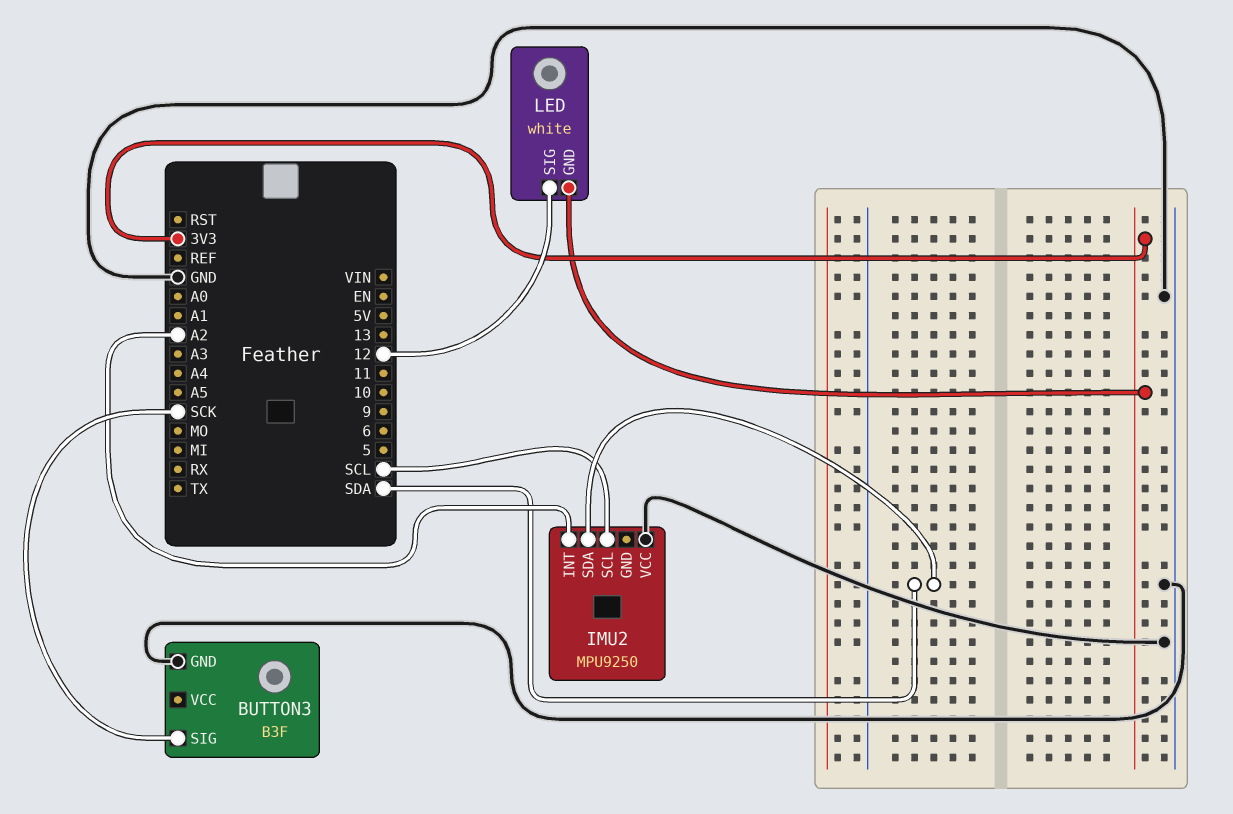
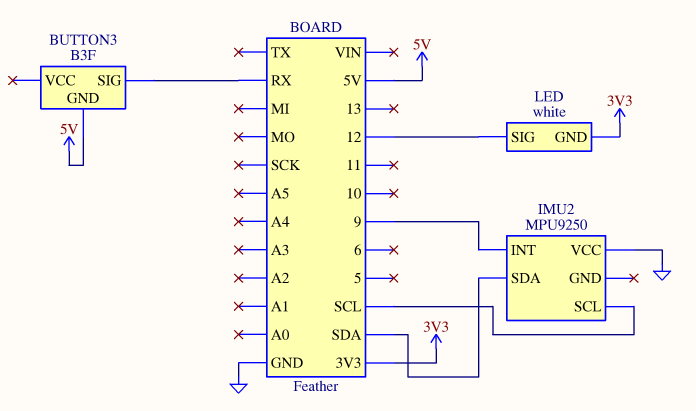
BUTTON3 pin GND: GND -> 5V
BUTTON3 pin SIG: SCK -> RX
IMU2 pin INT: A2 -> 9

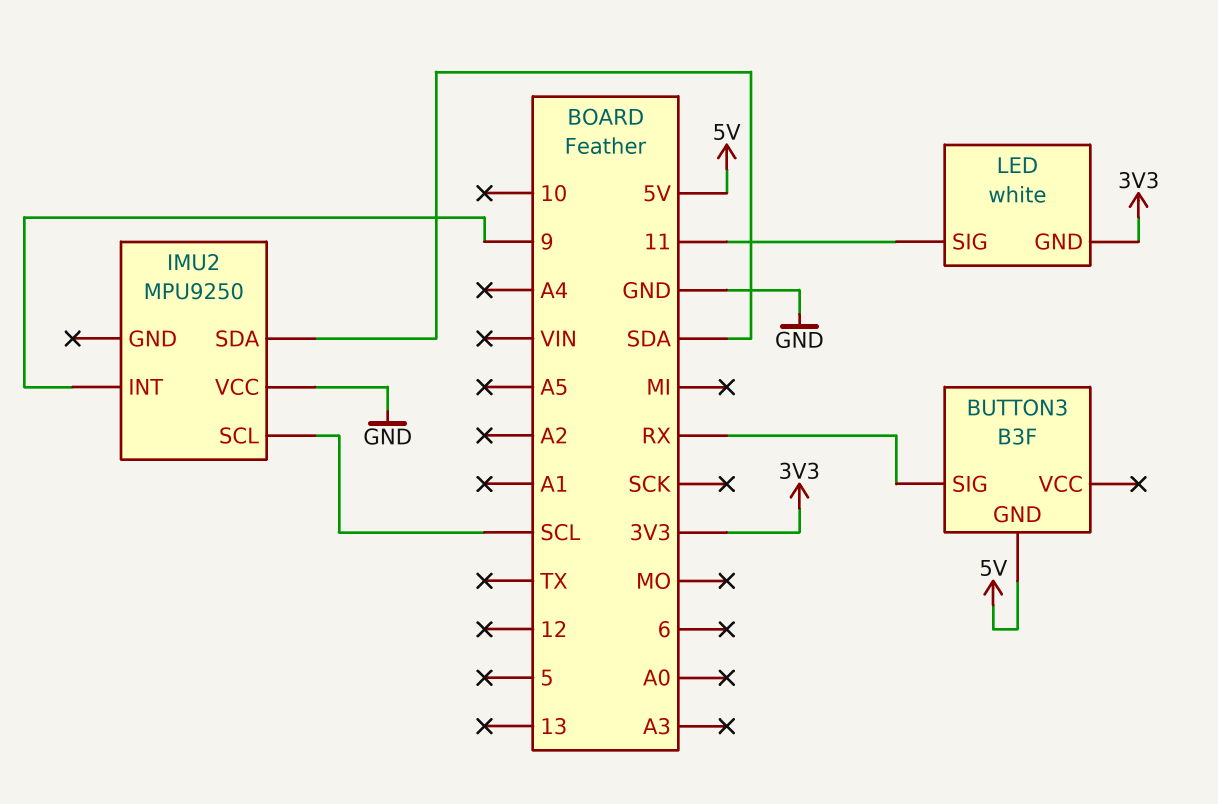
LED pin SIG: 12 -> 11

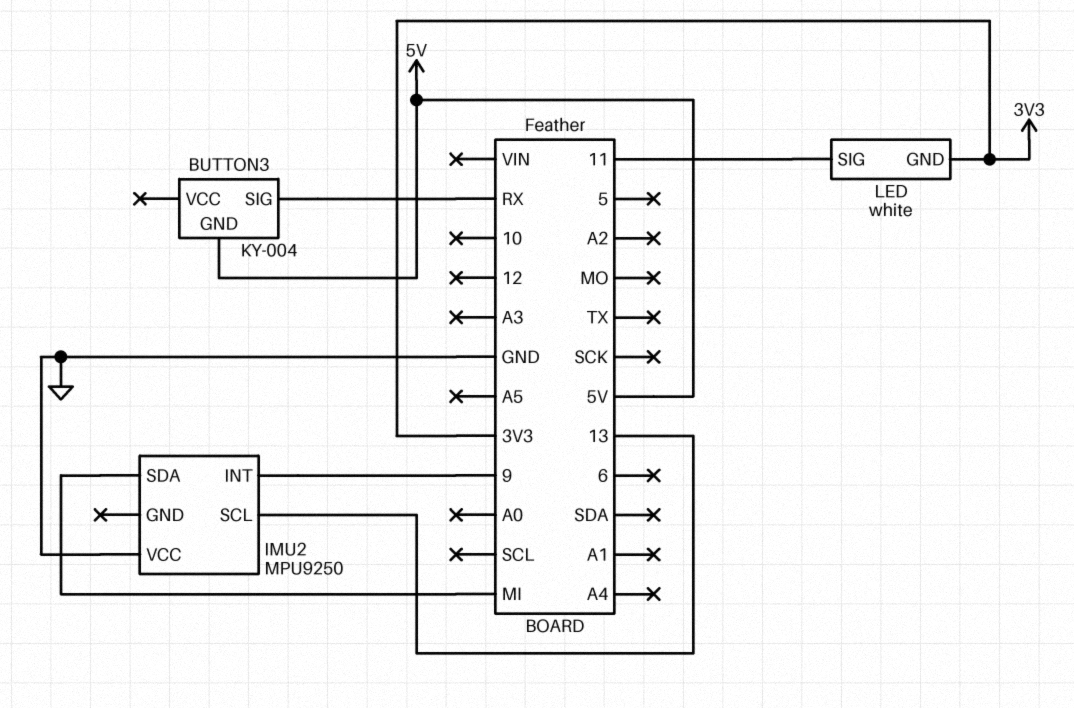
BUTTON3: B3F -> KY-004
IMU2 pin SCL: SCL -> 13
IMU2 pin SDA: SDA -> MI

